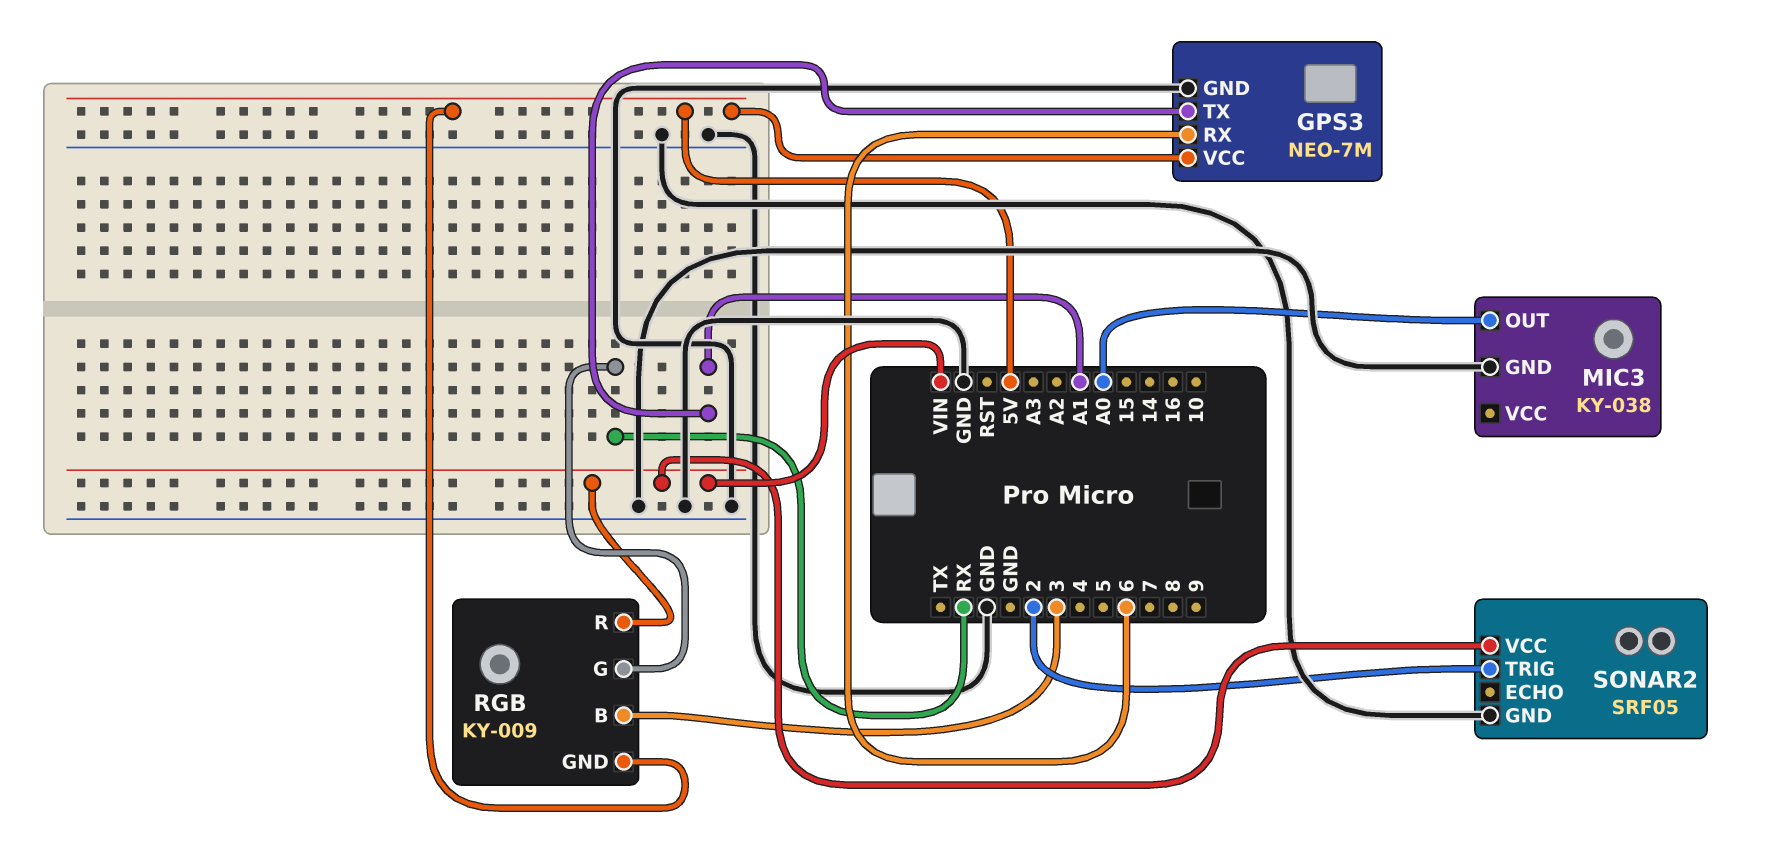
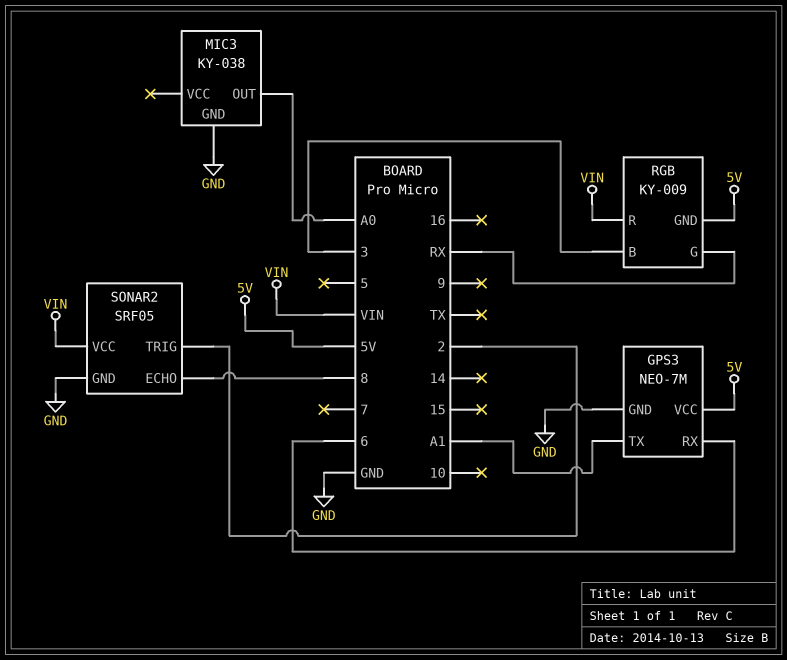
SONAR2 pin ECHO: none -> 8

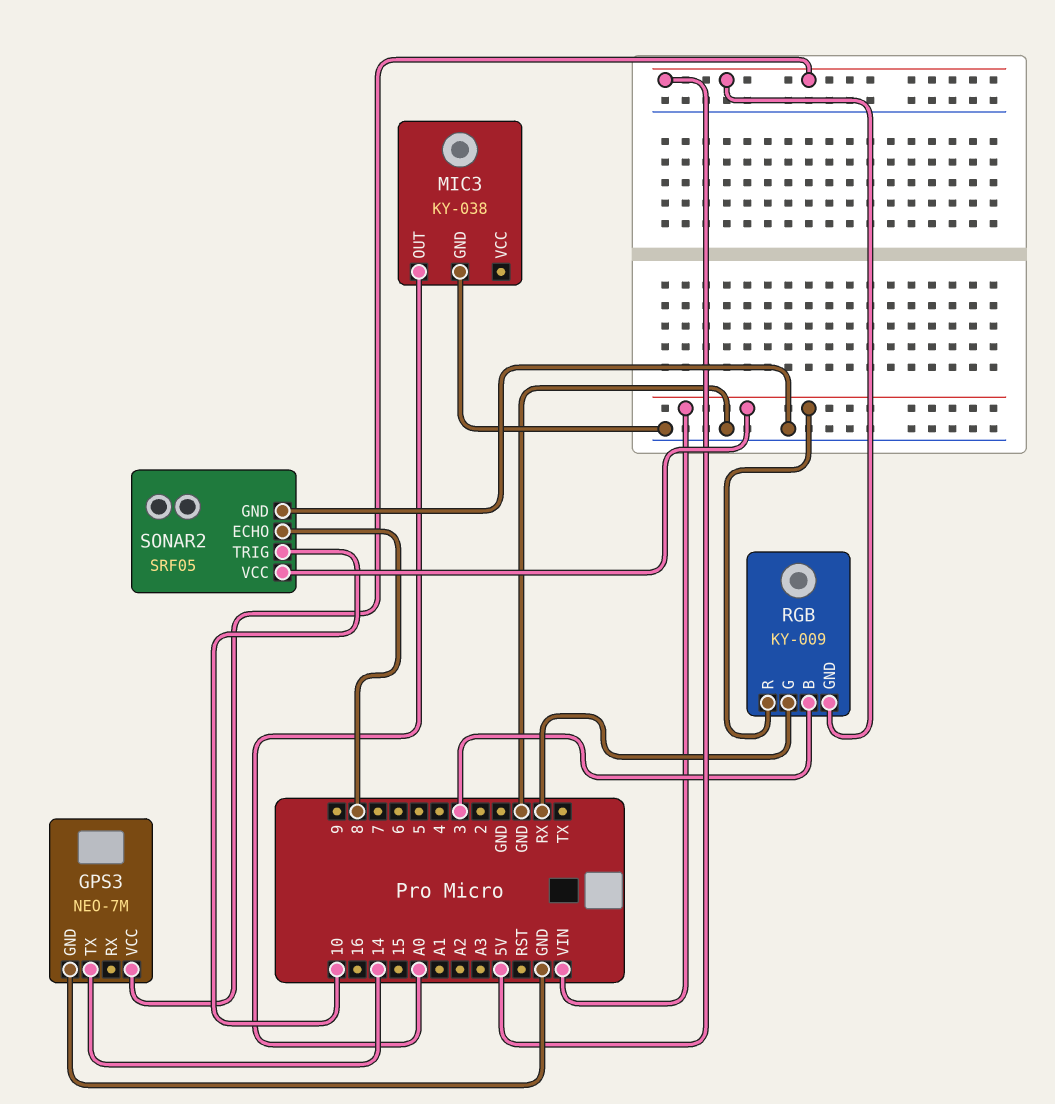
GPS3 pin RX: 6 -> none
GPS3 pin TX: A1 -> 14
SONAR2 pin TRIG: 2 -> 10

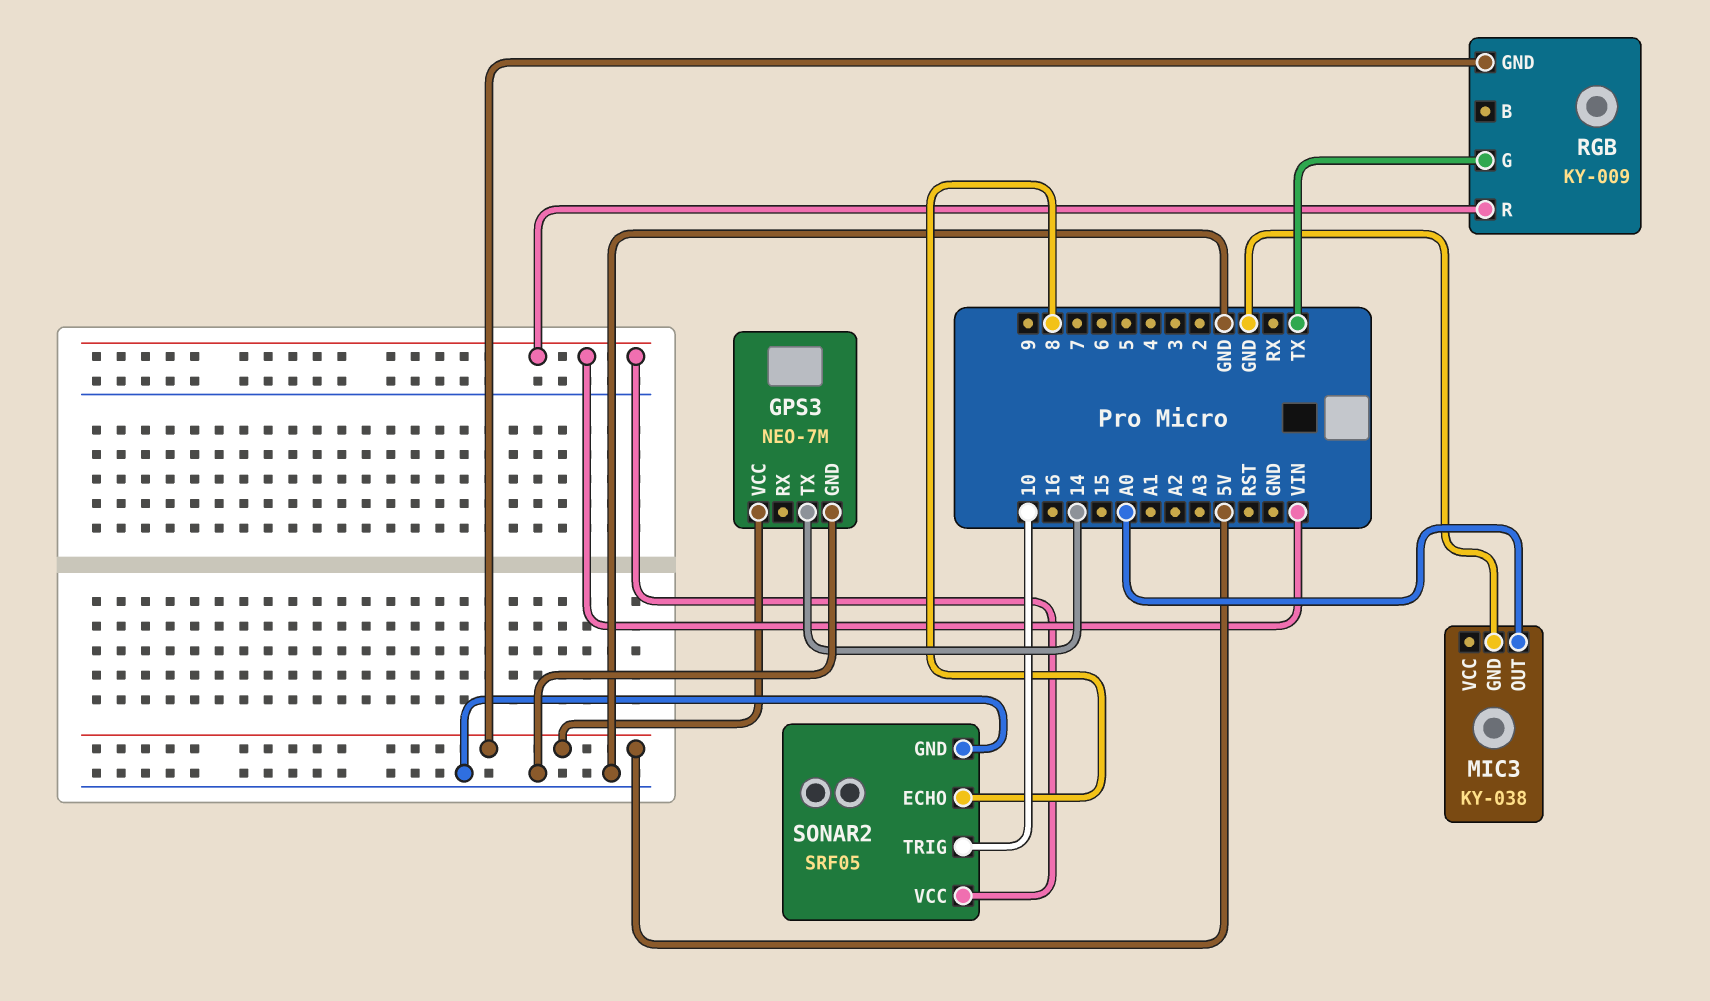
RGB pin B: 3 -> none
RGB pin G: RX -> TX

